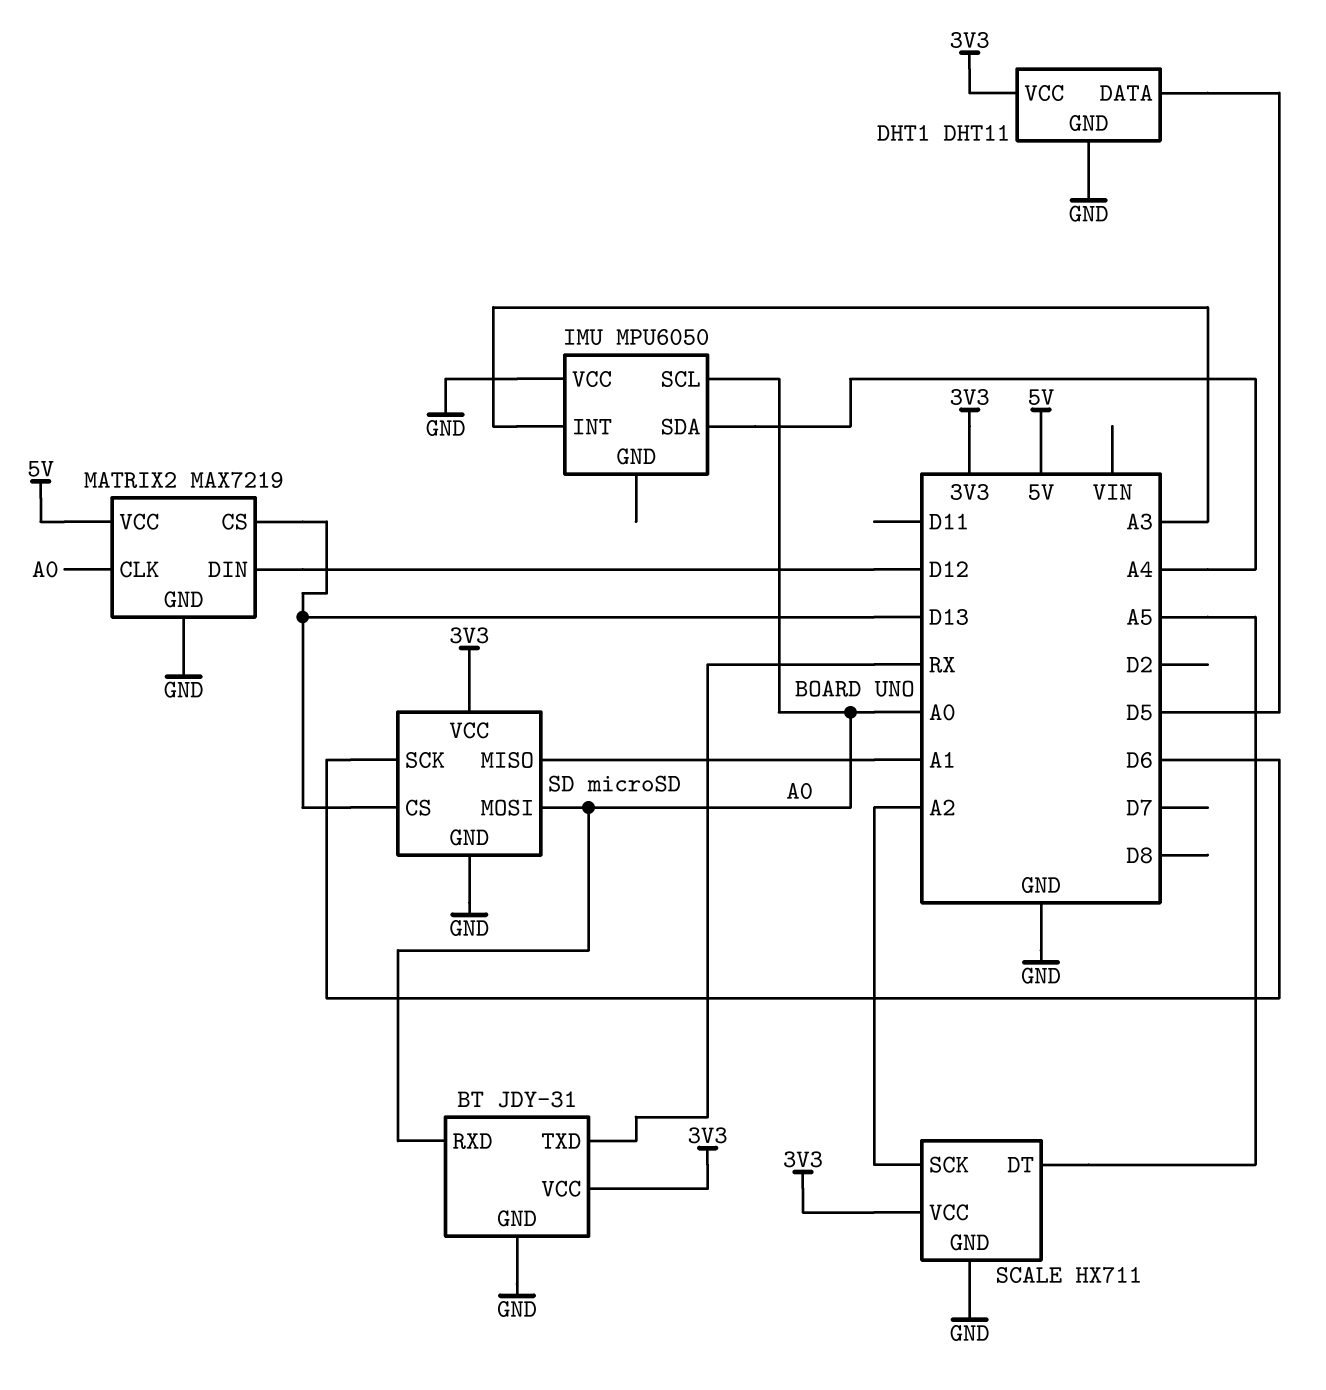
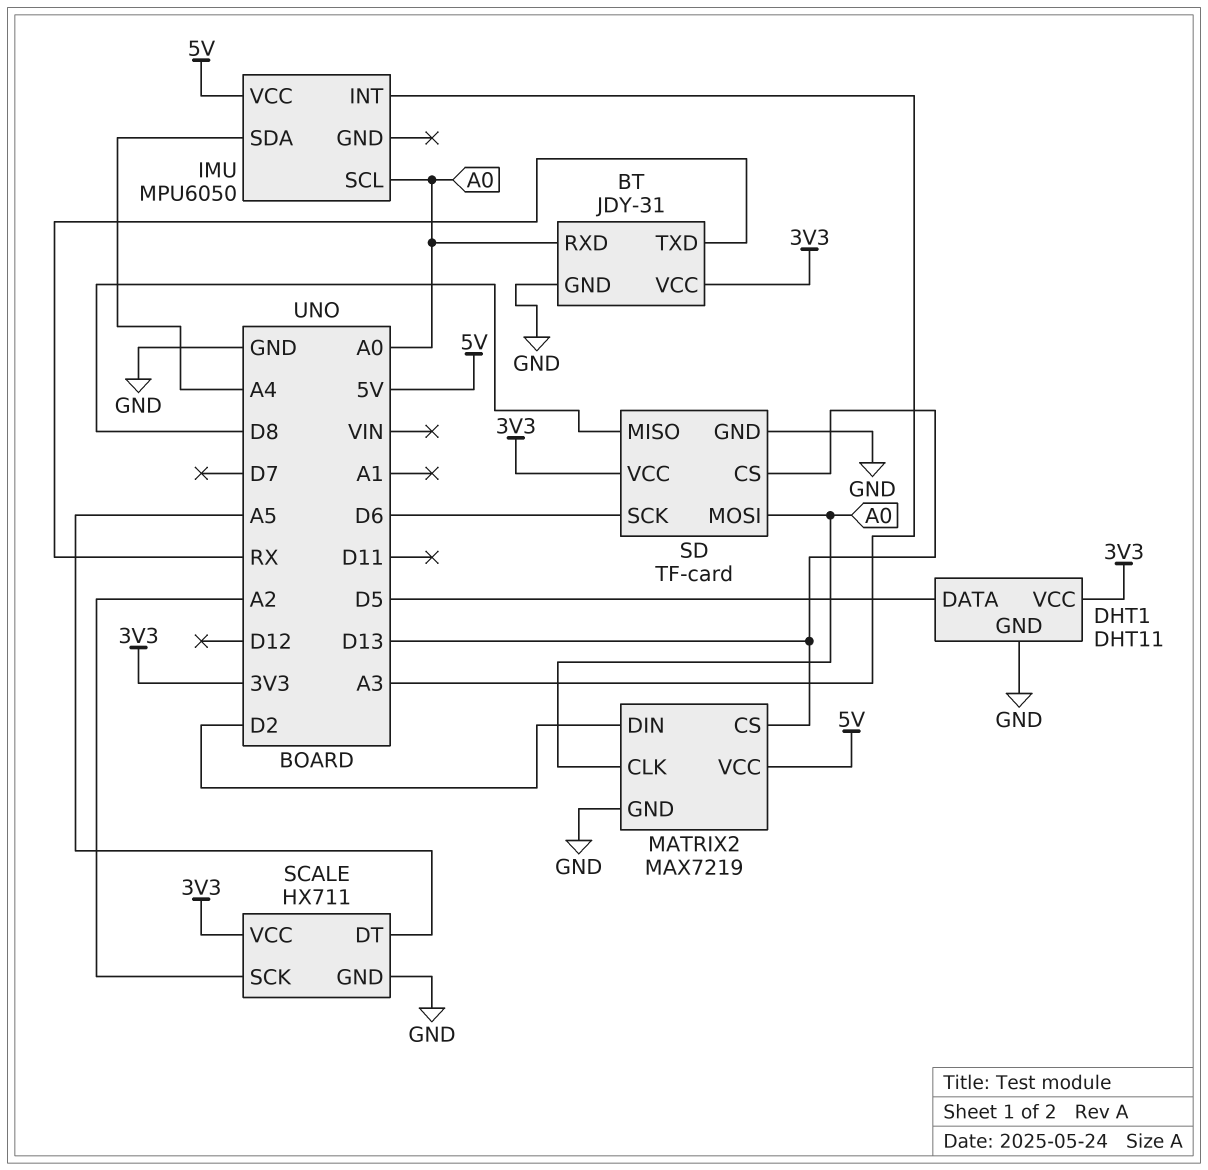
IMU pin VCC: GND -> 5V
MATRIX2 pin DIN: D12 -> D2
SD: microSD -> TF-card
SD pin MISO: A1 -> D8

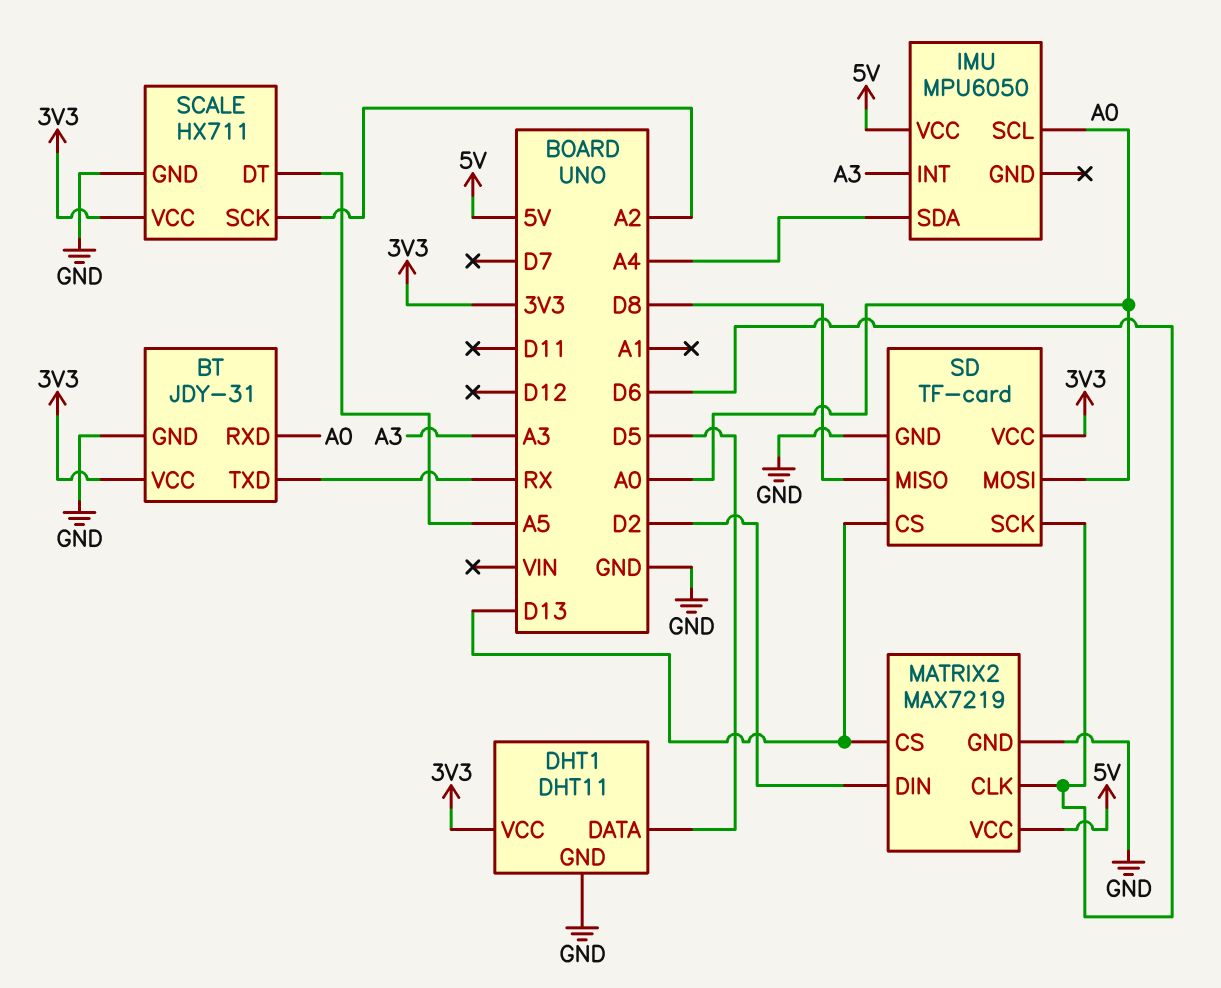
MATRIX2 pin CLK: A0 -> D6

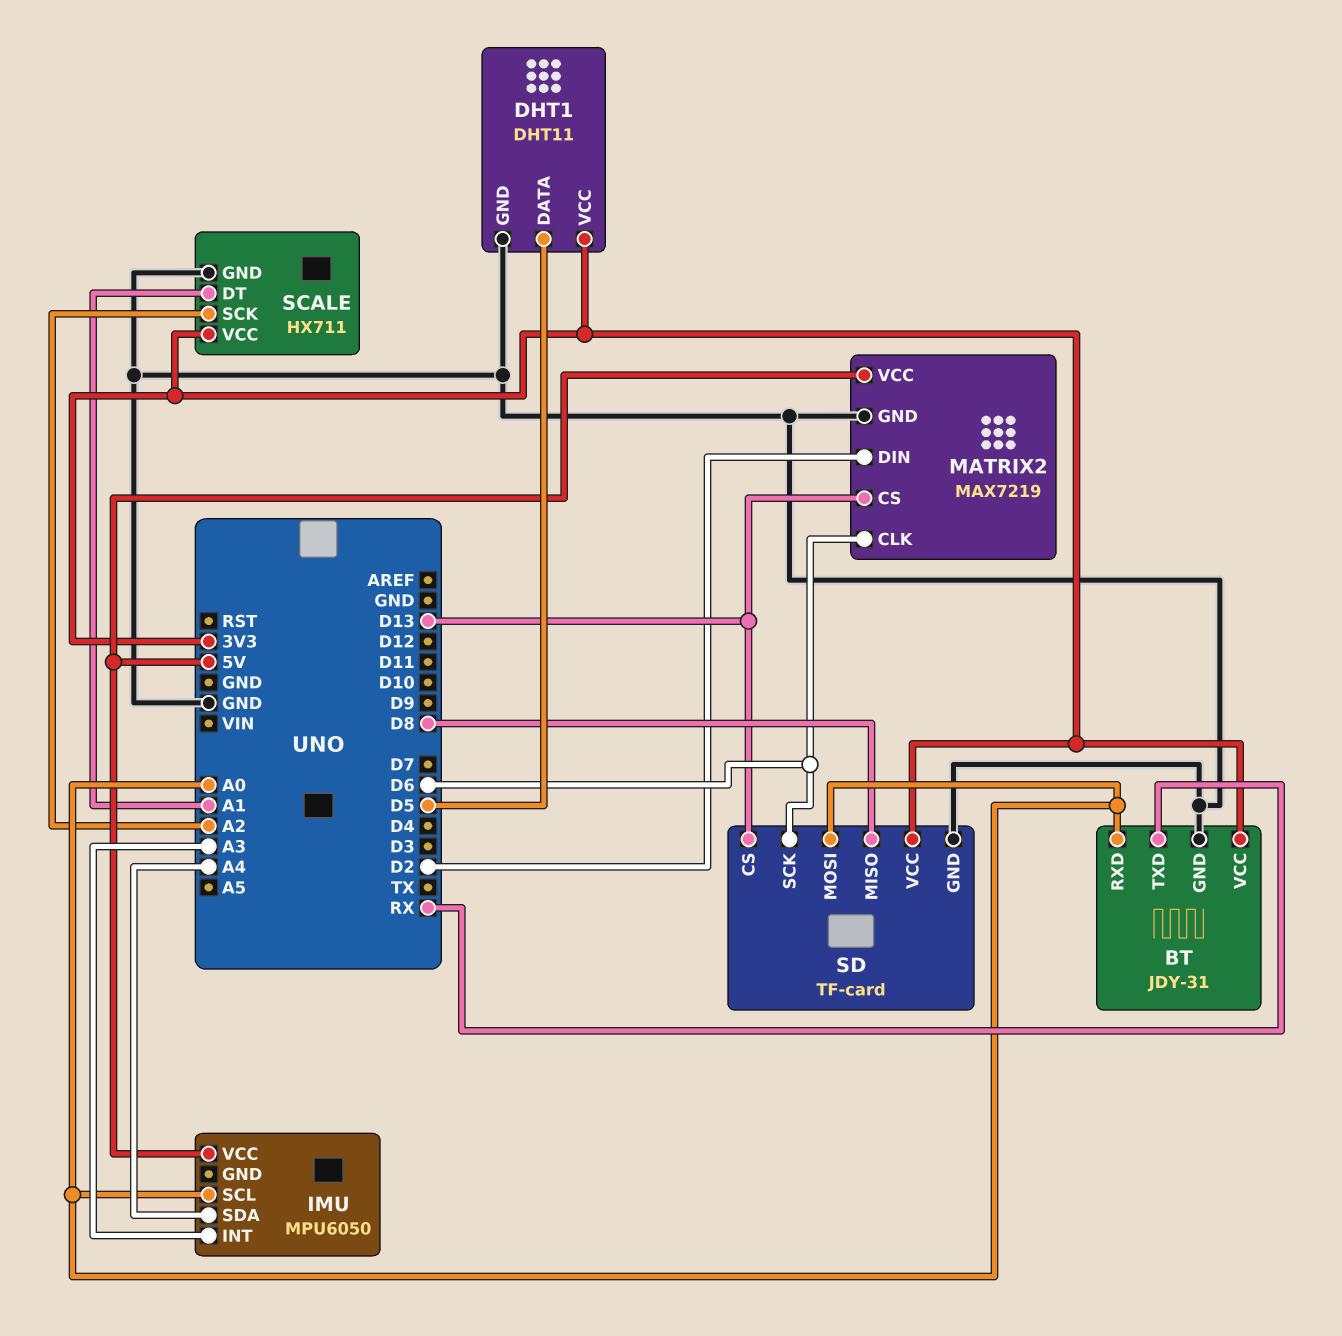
SCALE pin DT: A5 -> A1

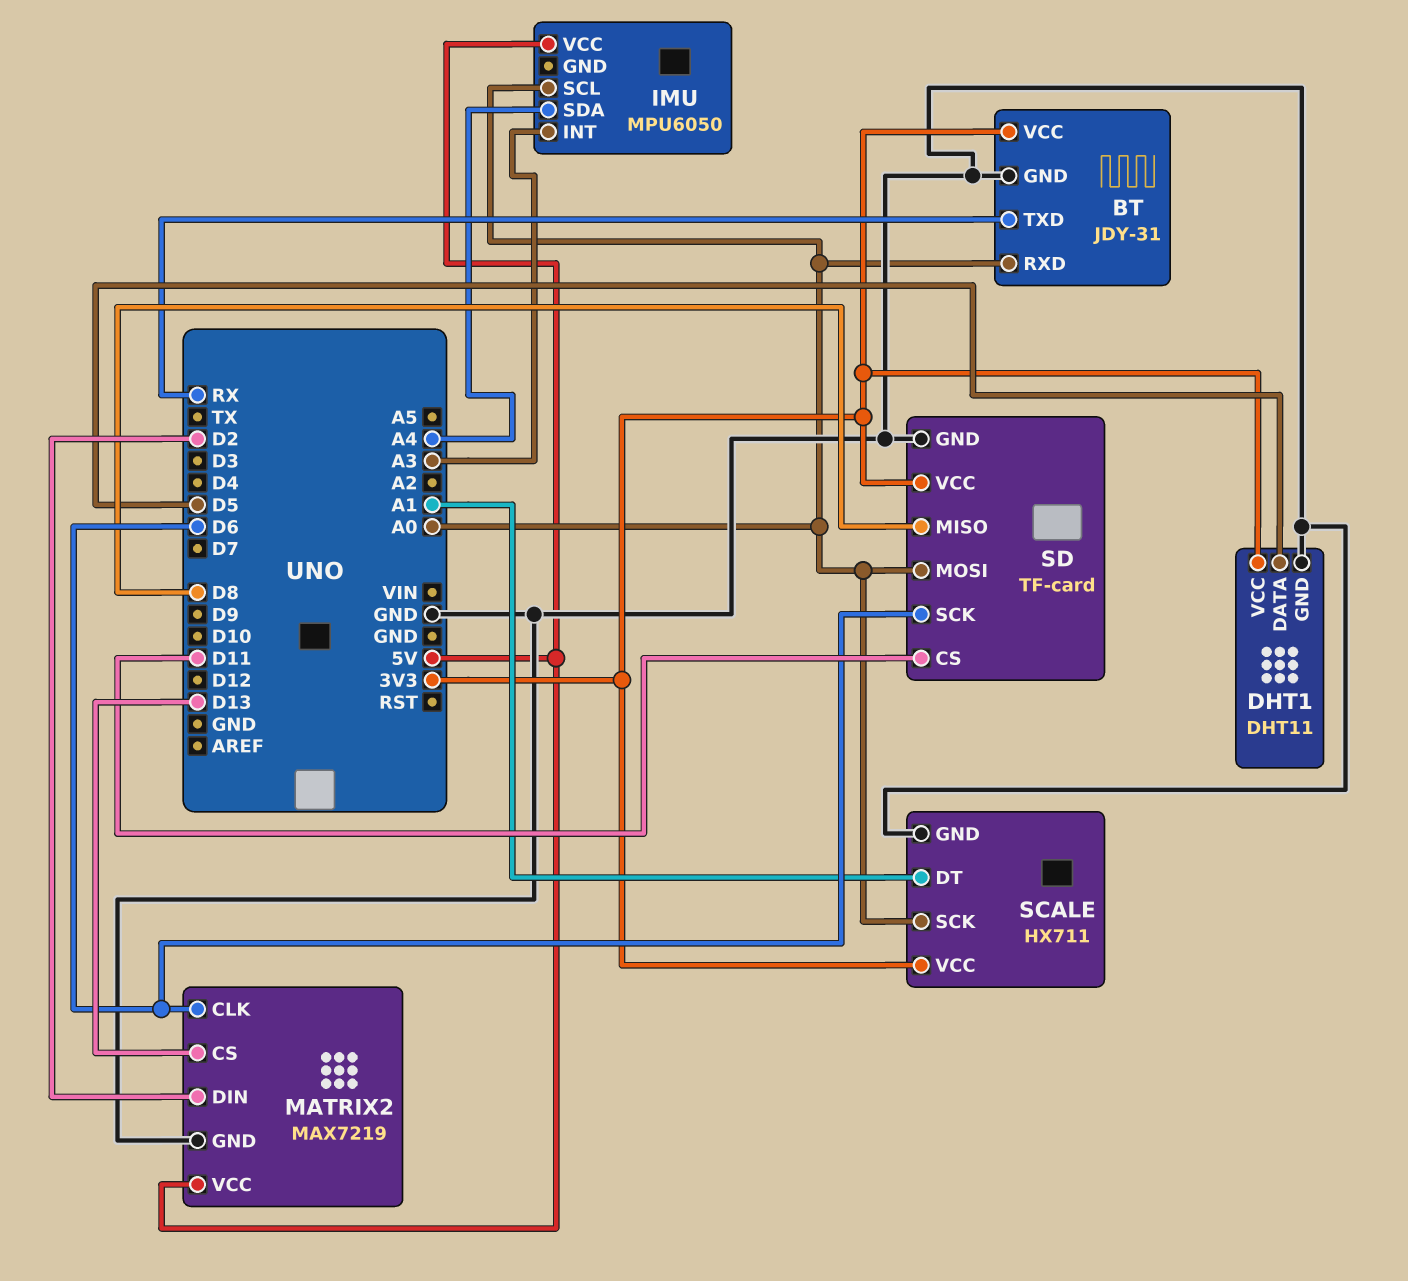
SCALE pin SCK: A2 -> A0
SD pin CS: D13 -> D11

